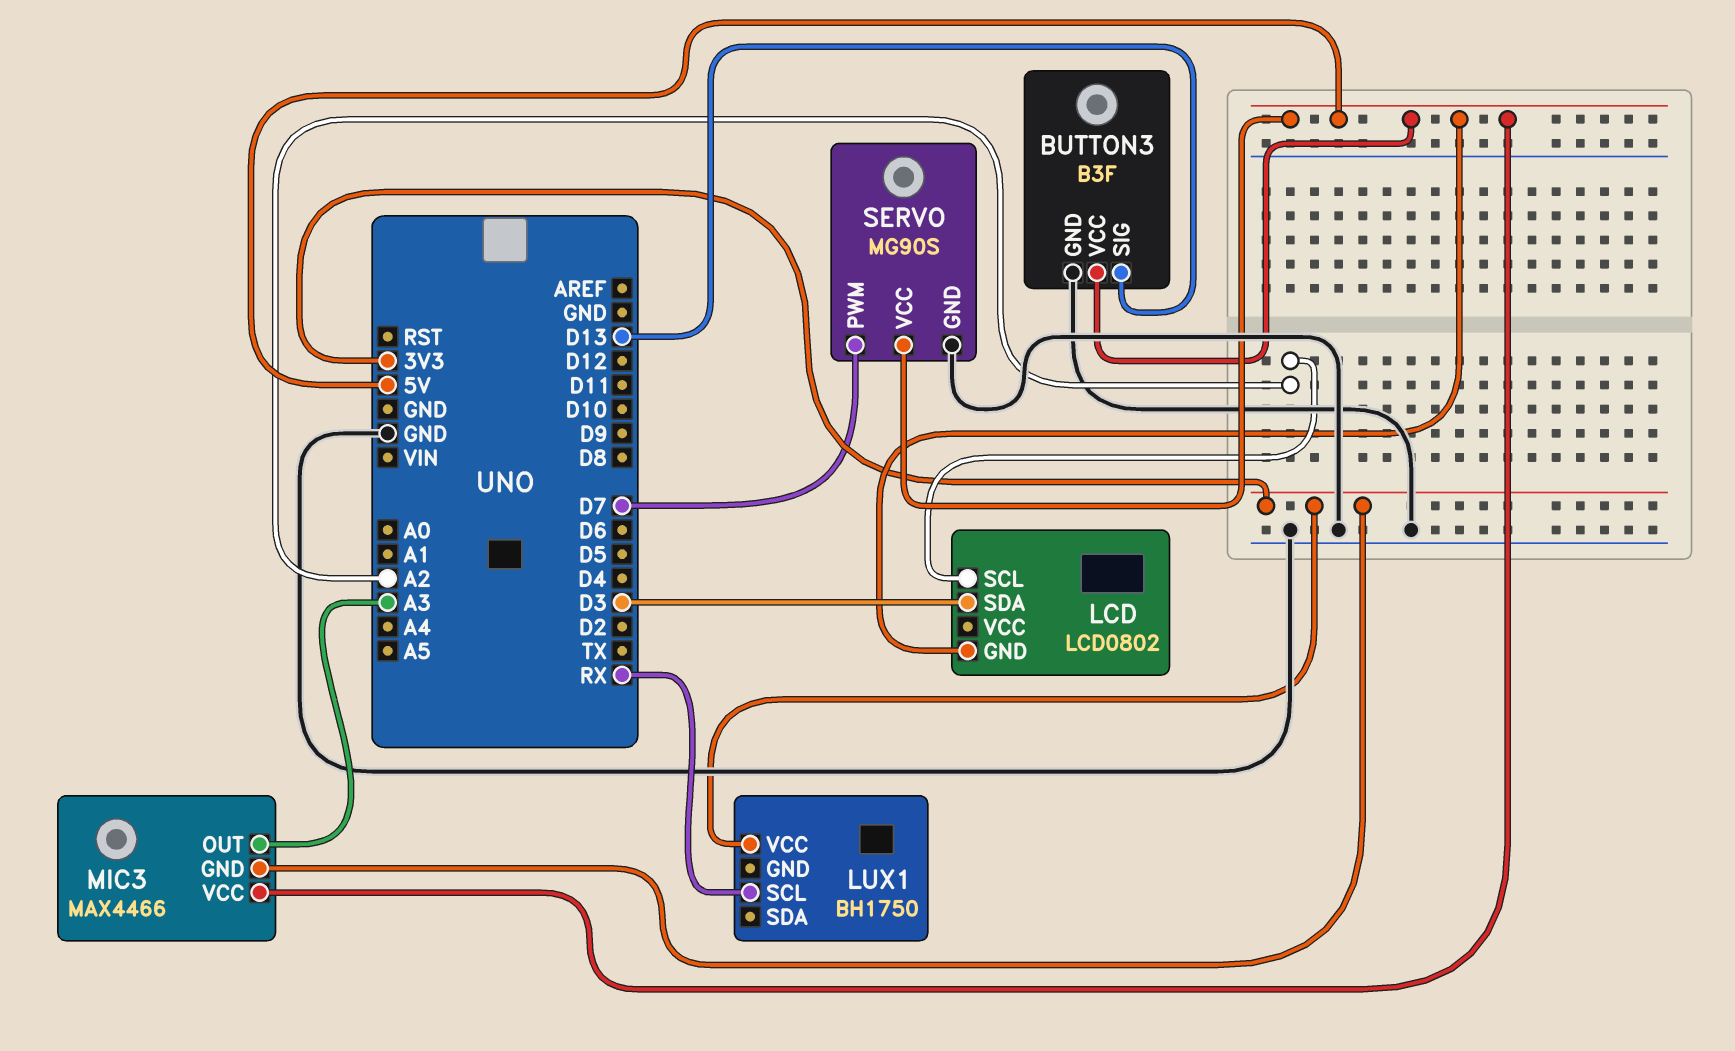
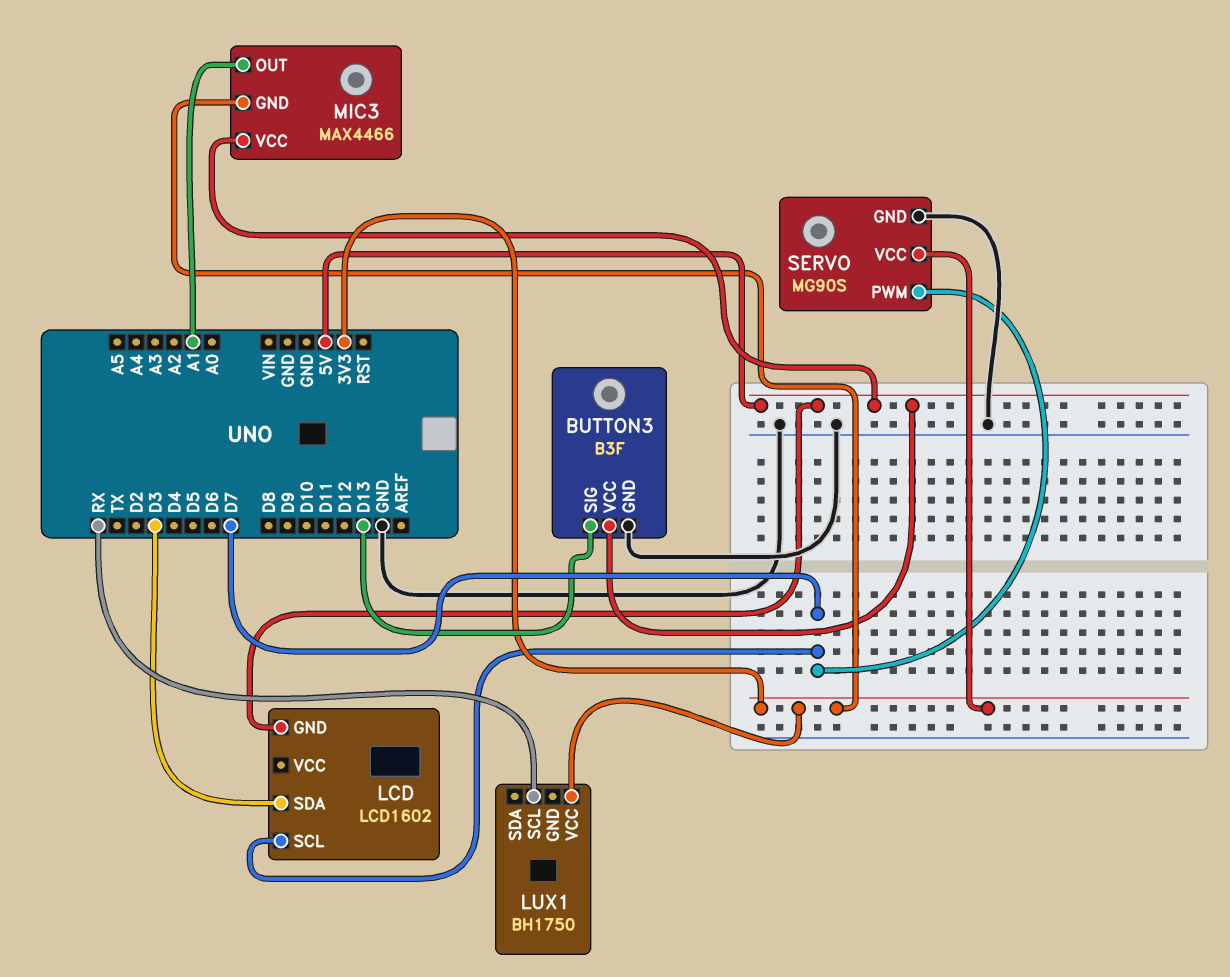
LCD: LCD0802 -> LCD1602
LCD pin SCL: A2 -> D7
MIC3 pin OUT: A3 -> A1
SERVO pin VCC: 5V -> 3V3

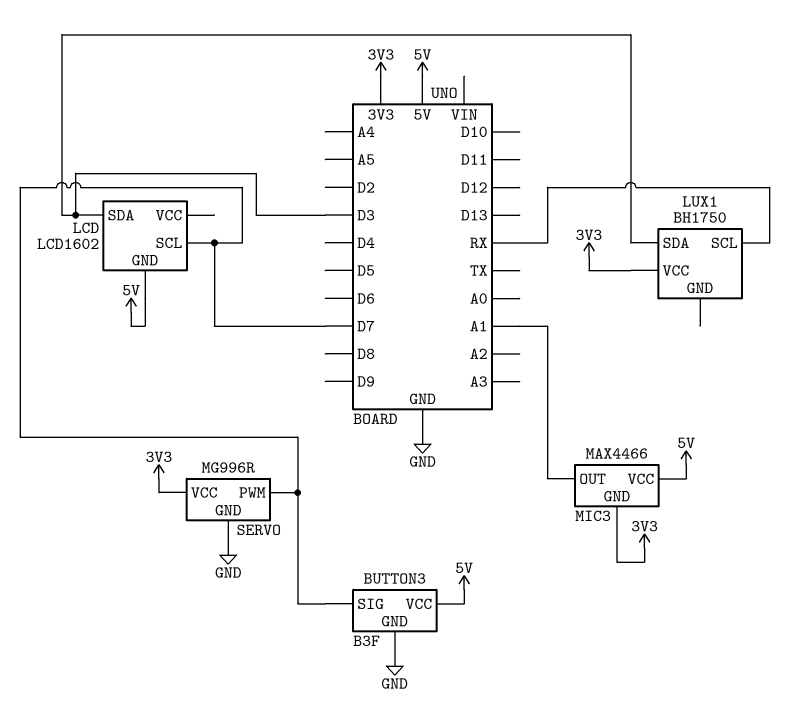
BUTTON3 pin SIG: D13 -> D7
LUX1 pin SDA: none -> D3
SERVO: MG90S -> MG996R

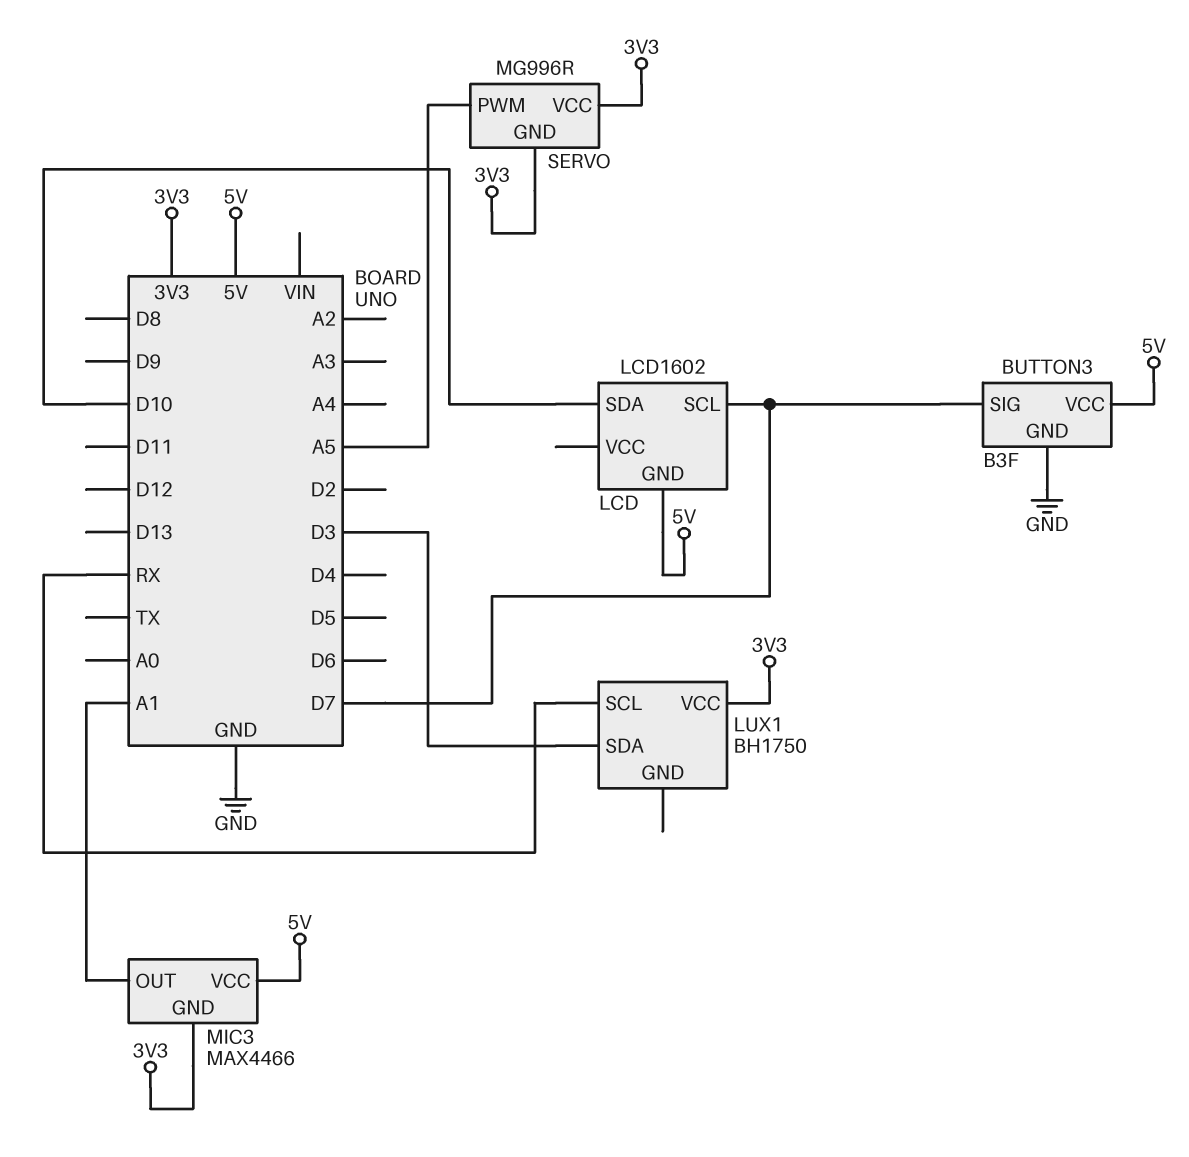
LCD pin SDA: D3 -> D10
SERVO pin GND: GND -> 3V3
SERVO pin PWM: D7 -> A5

